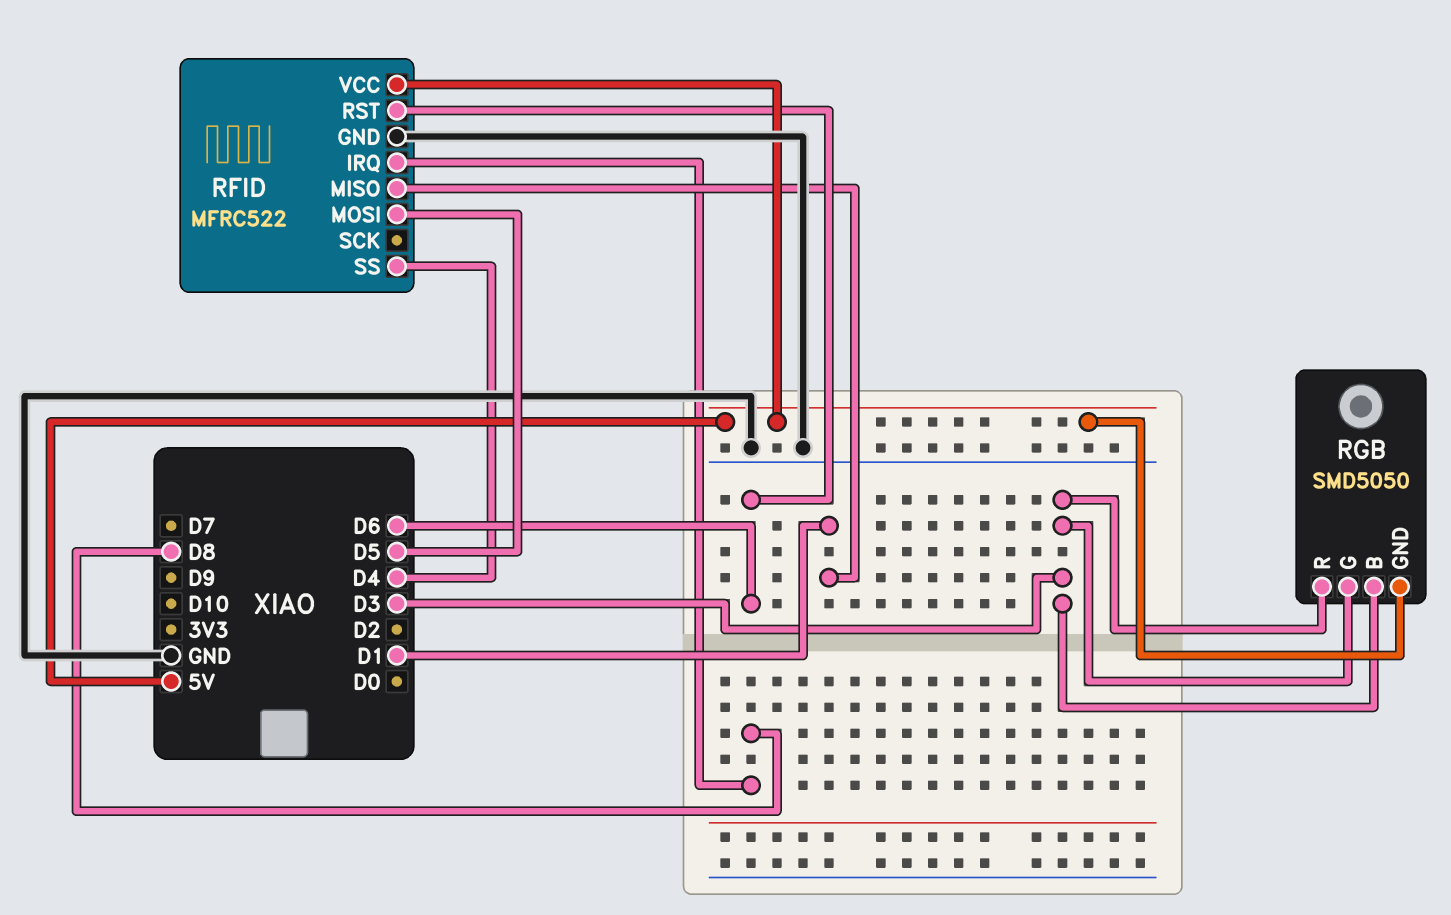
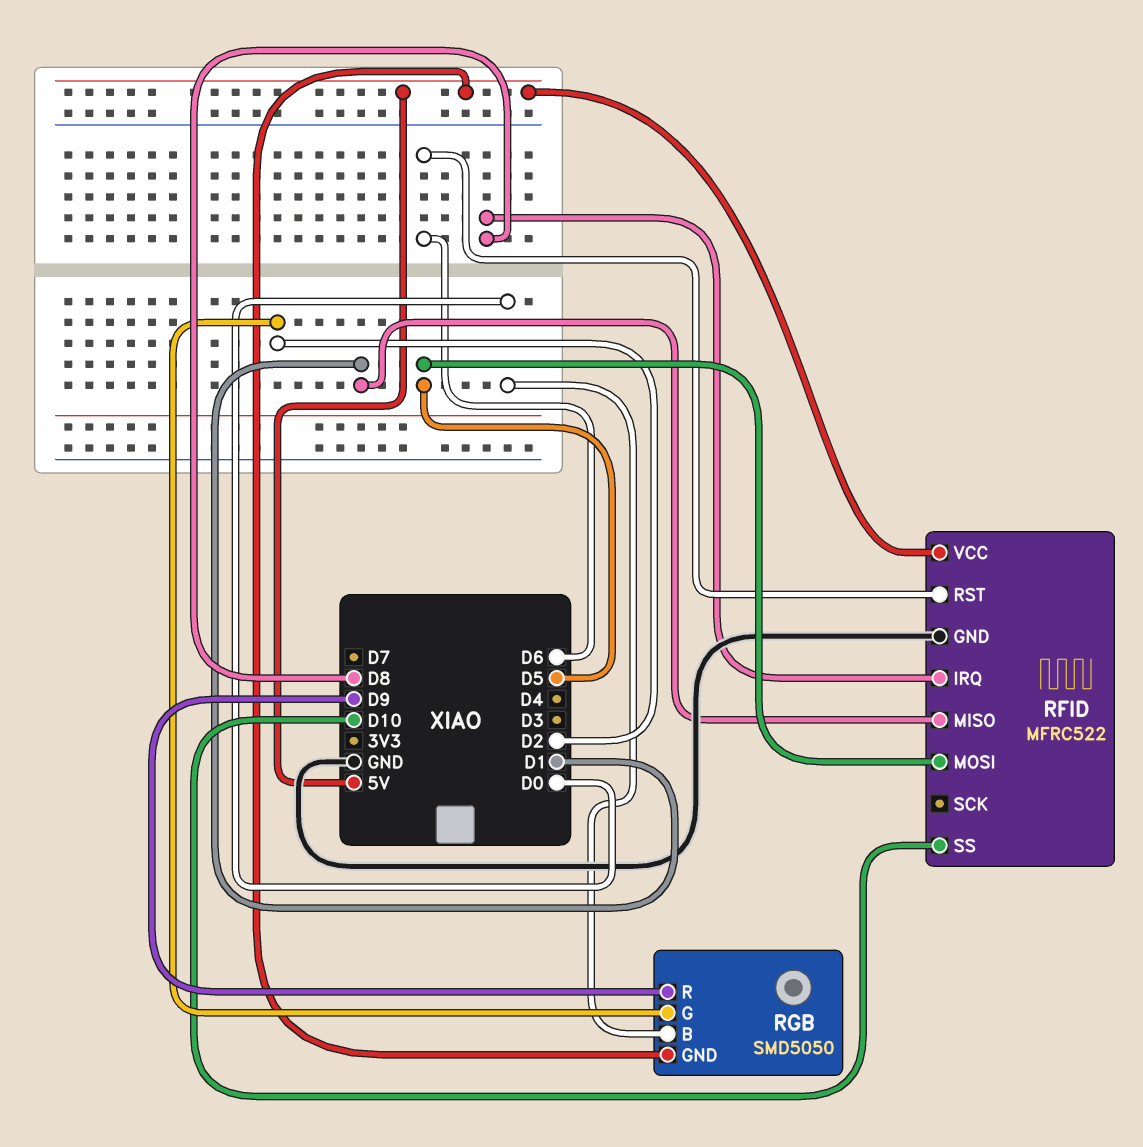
RFID pin SS: D4 -> D10
RGB pin B: D3 -> D0
RGB pin G: D3 -> D2
RGB pin R: D3 -> D9

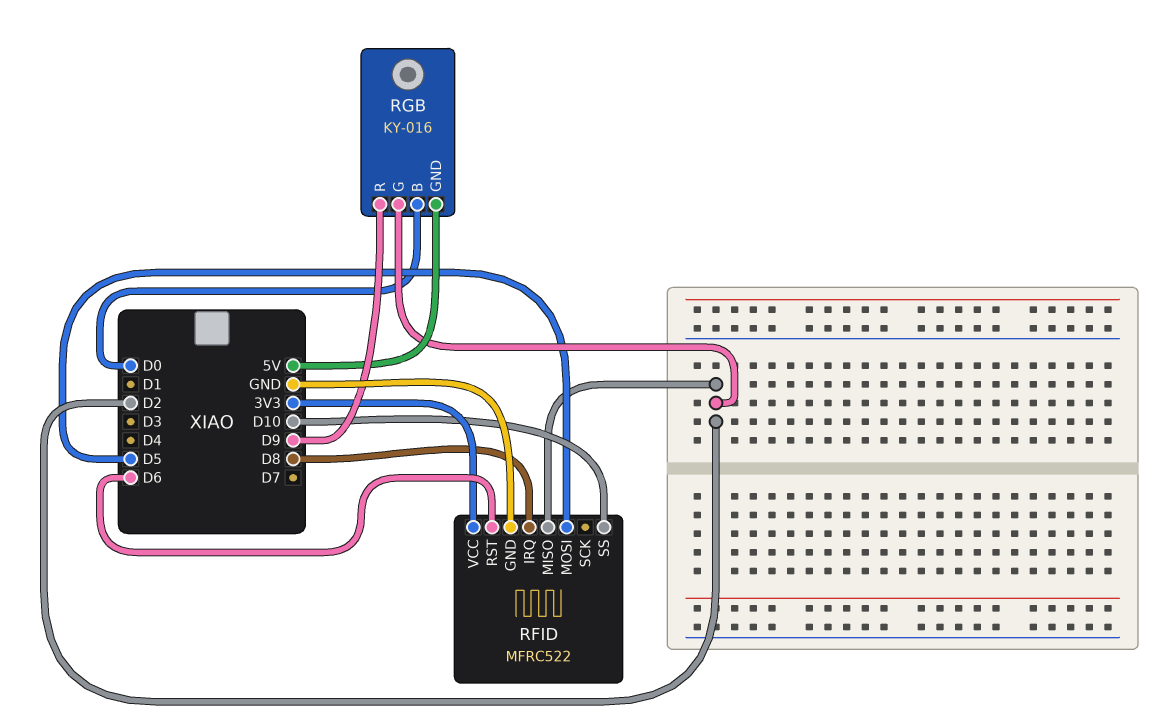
RFID pin MISO: D1 -> D2
RFID pin VCC: 5V -> 3V3
RGB: SMD5050 -> KY-016

